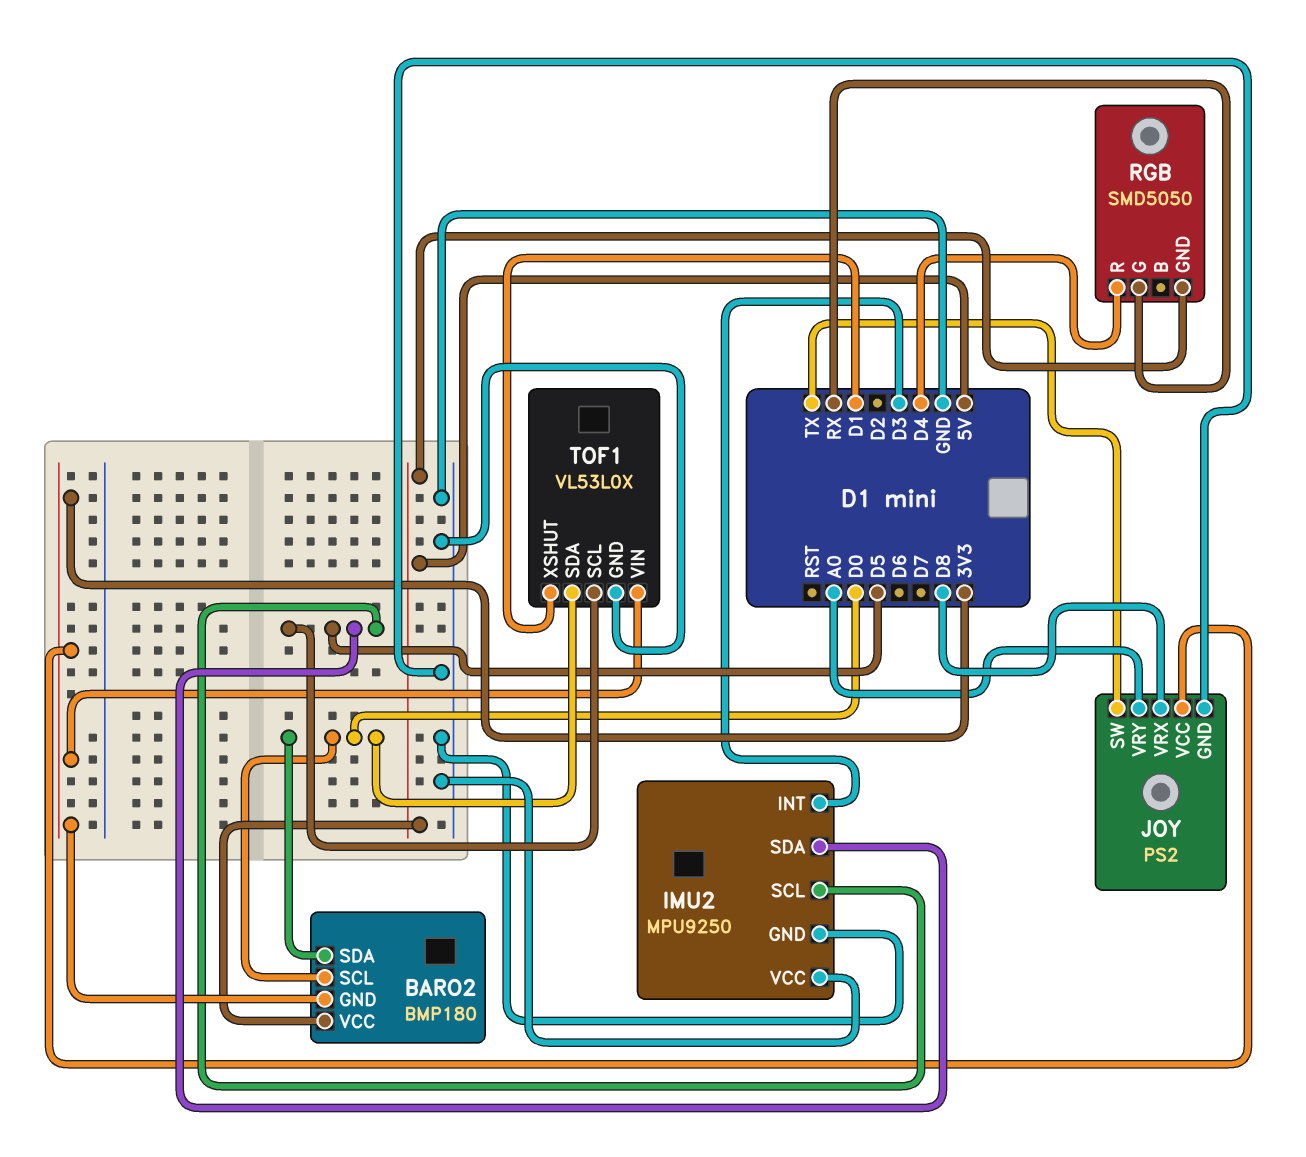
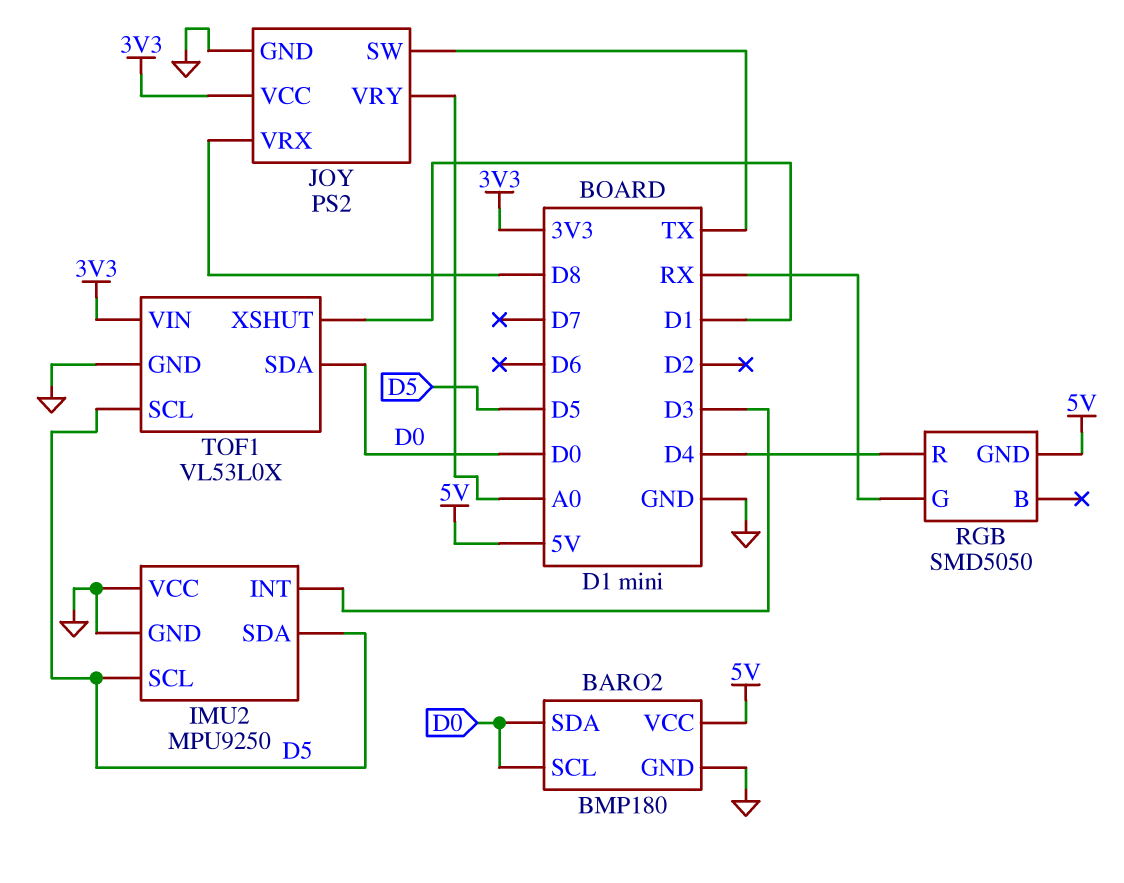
BARO2 pin GND: 3V3 -> GND

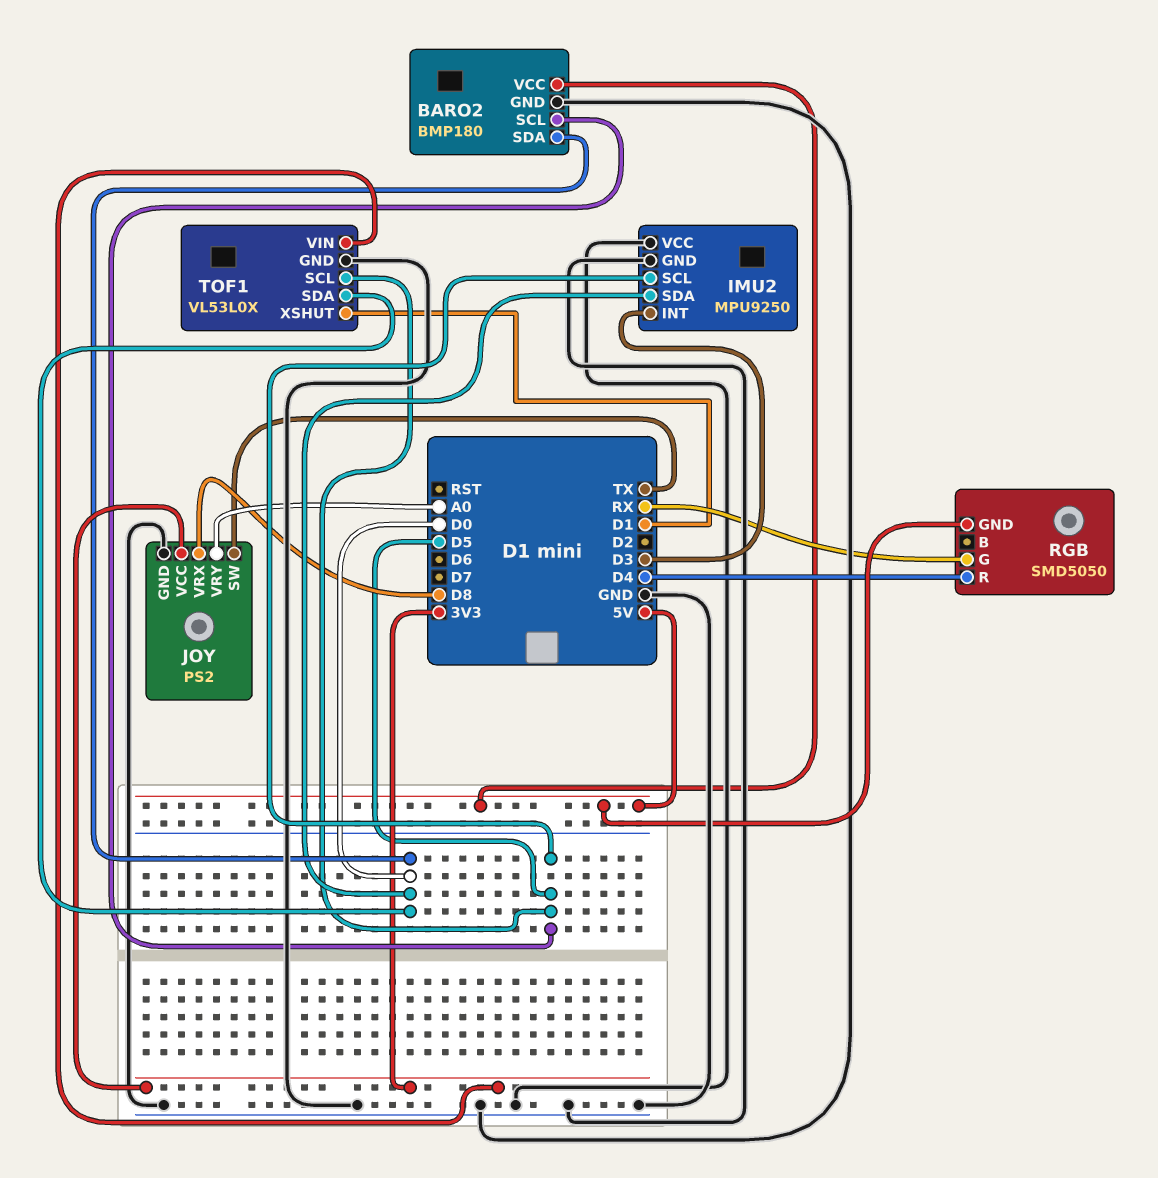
BARO2 pin SCL: D0 -> D5
IMU2 pin SDA: D5 -> D0

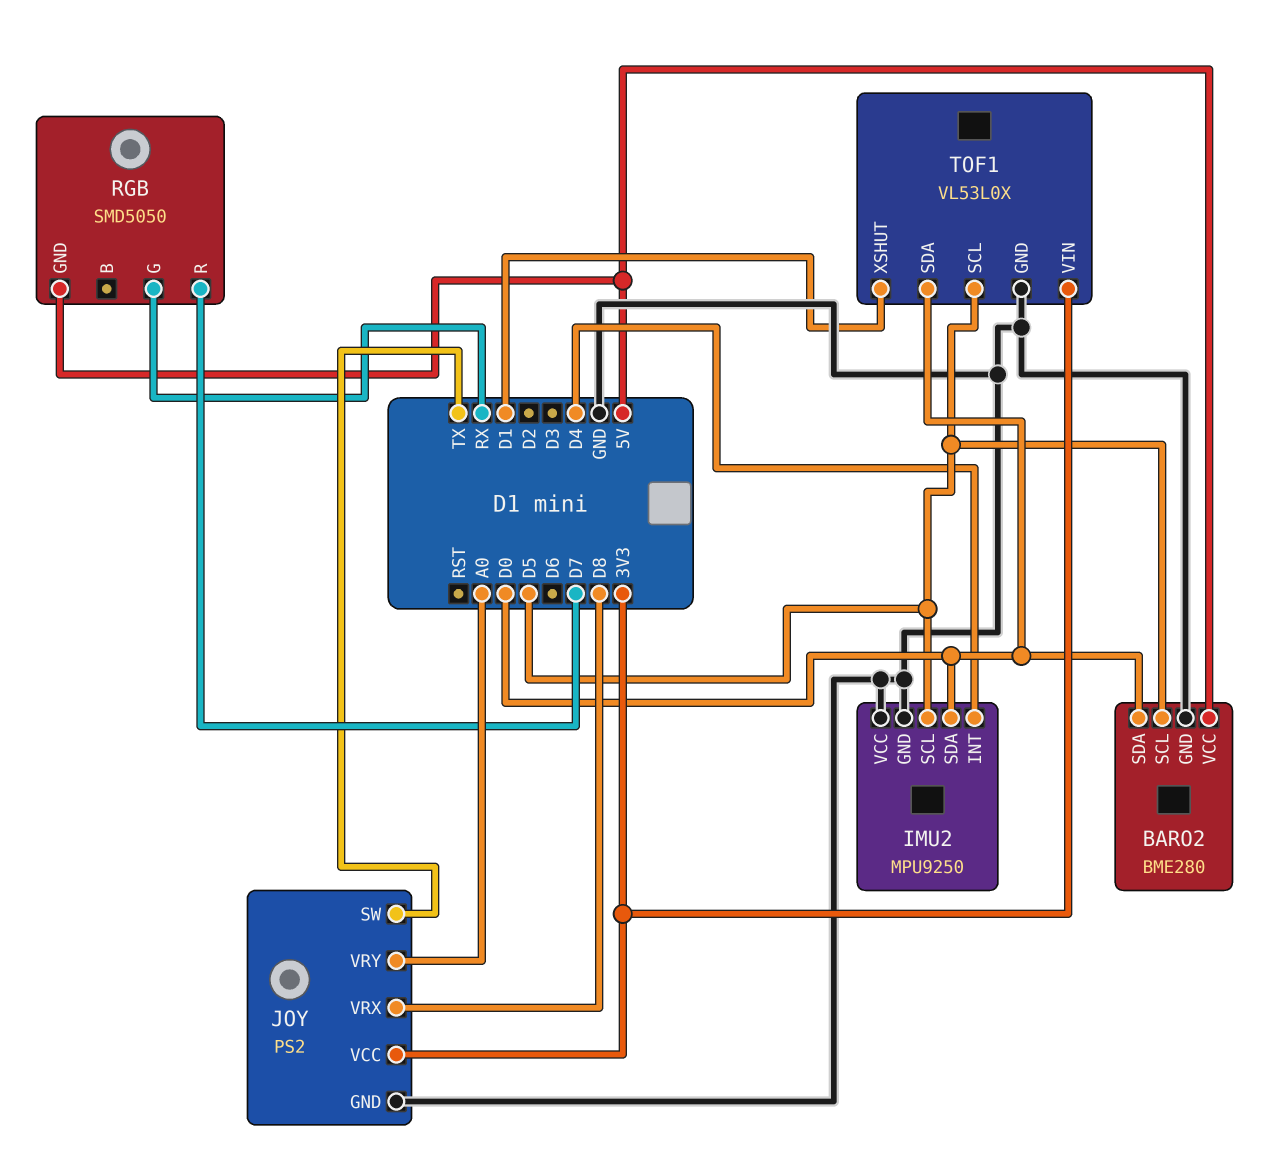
BARO2: BMP180 -> BME280
IMU2 pin INT: D3 -> D4
RGB pin R: D4 -> D7

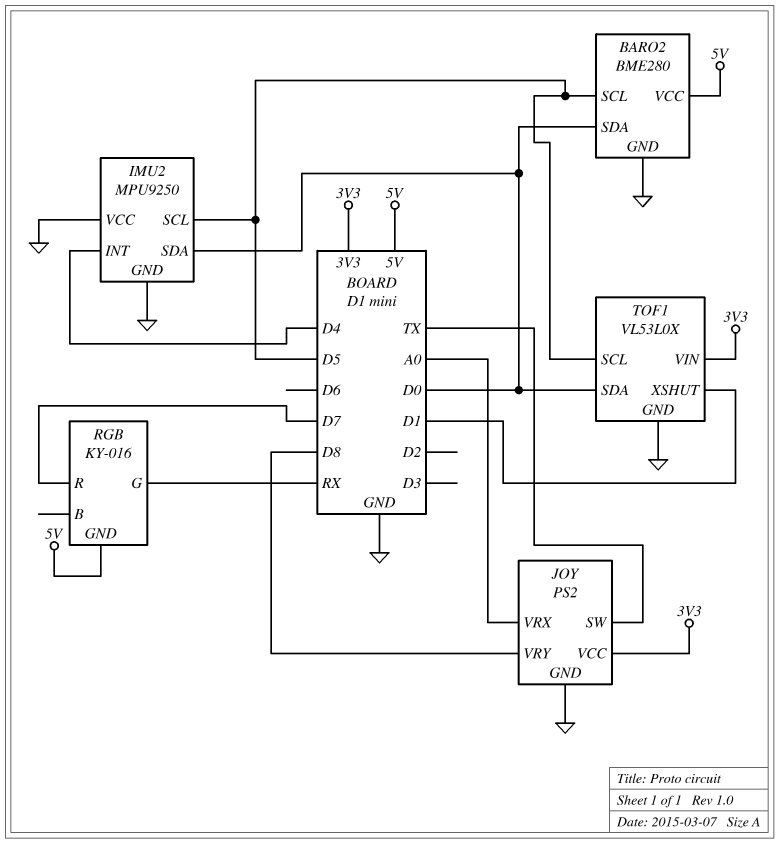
JOY pin VRX: D8 -> A0
JOY pin VRY: A0 -> D8
RGB: SMD5050 -> KY-016

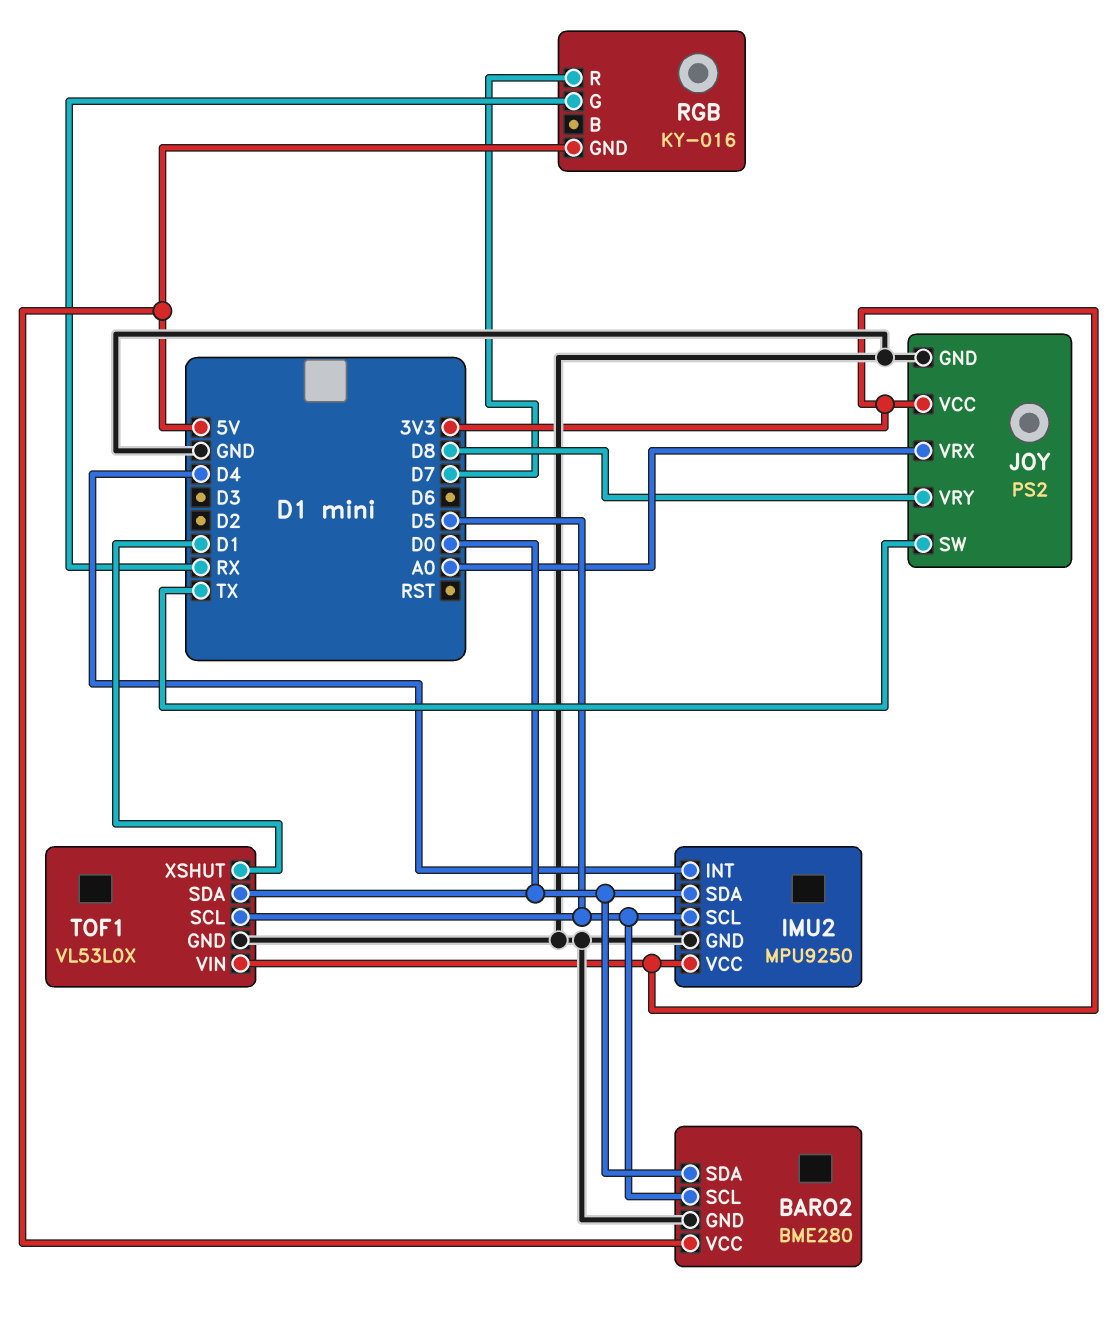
IMU2 pin VCC: GND -> 3V3

